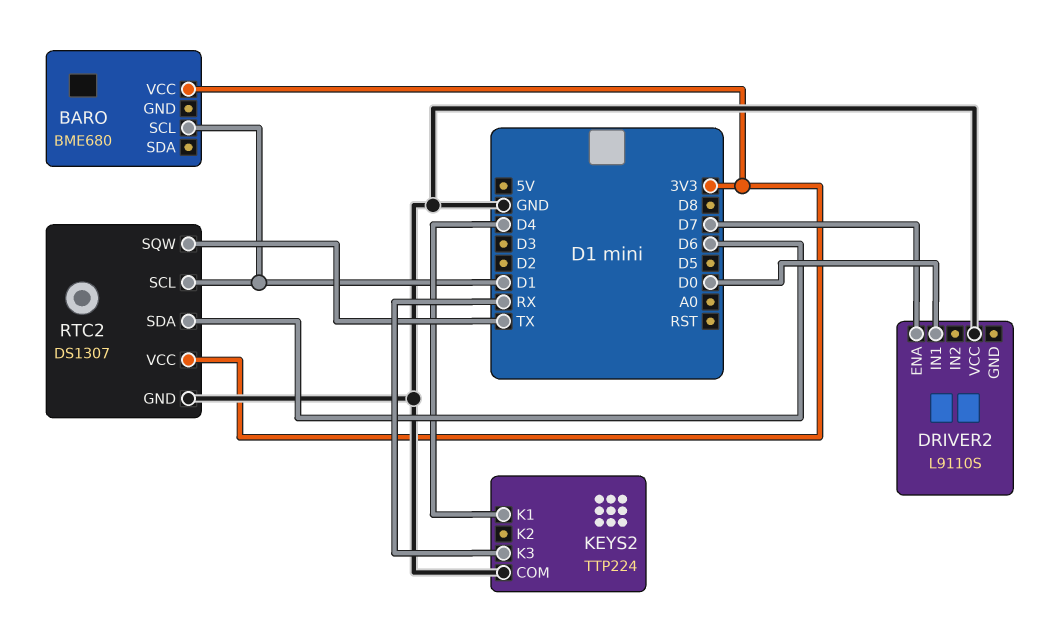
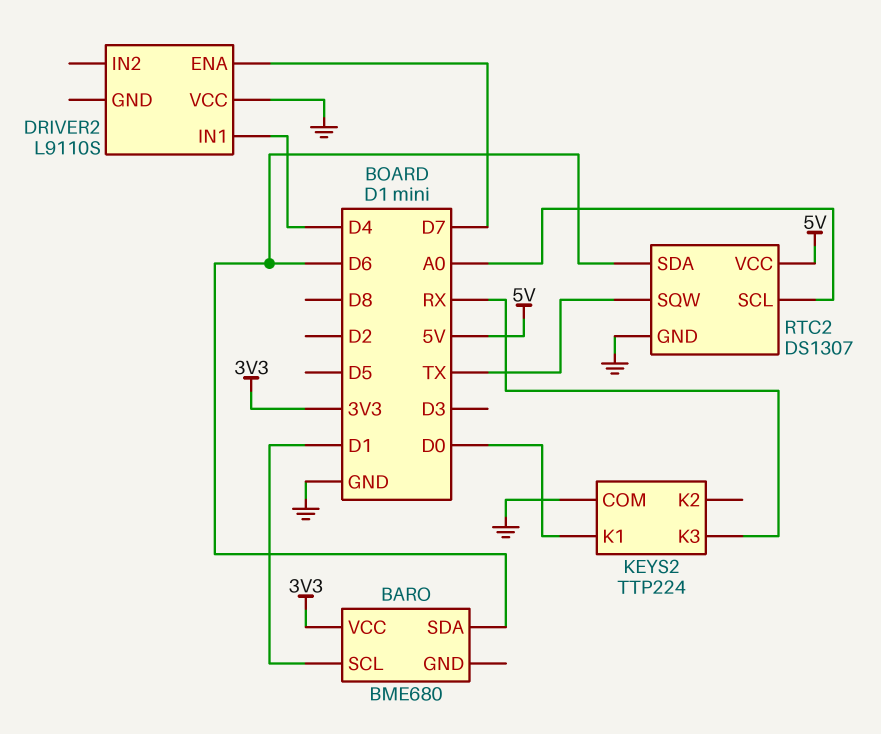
BARO pin SDA: none -> D6
DRIVER2 pin IN1: D0 -> D4
KEYS2 pin K1: D4 -> D0
RTC2 pin SCL: D1 -> A0
RTC2 pin VCC: 3V3 -> 5V

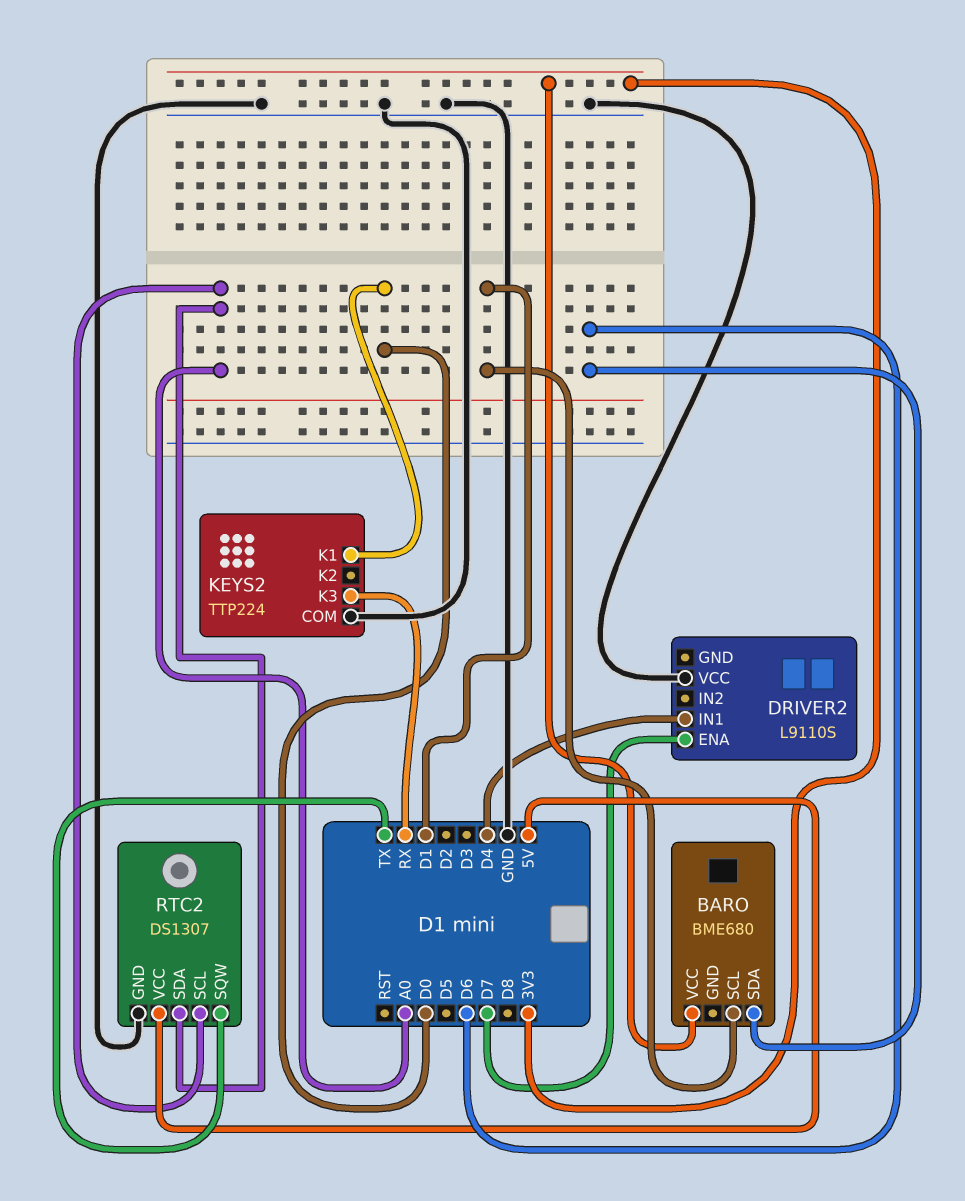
RTC2 pin SDA: D6 -> A0

